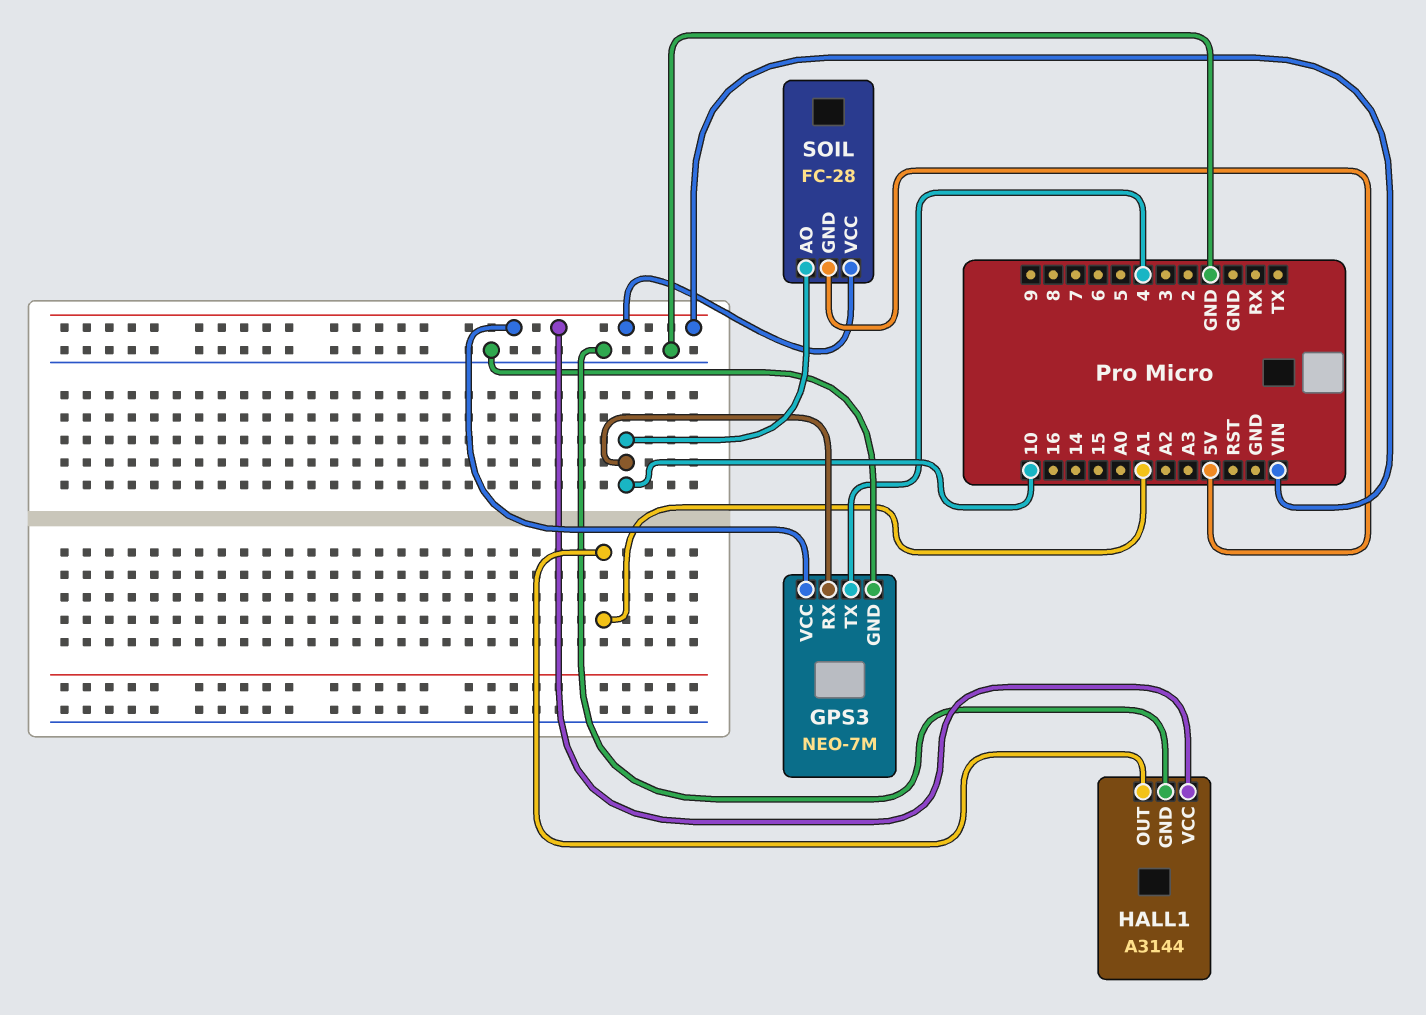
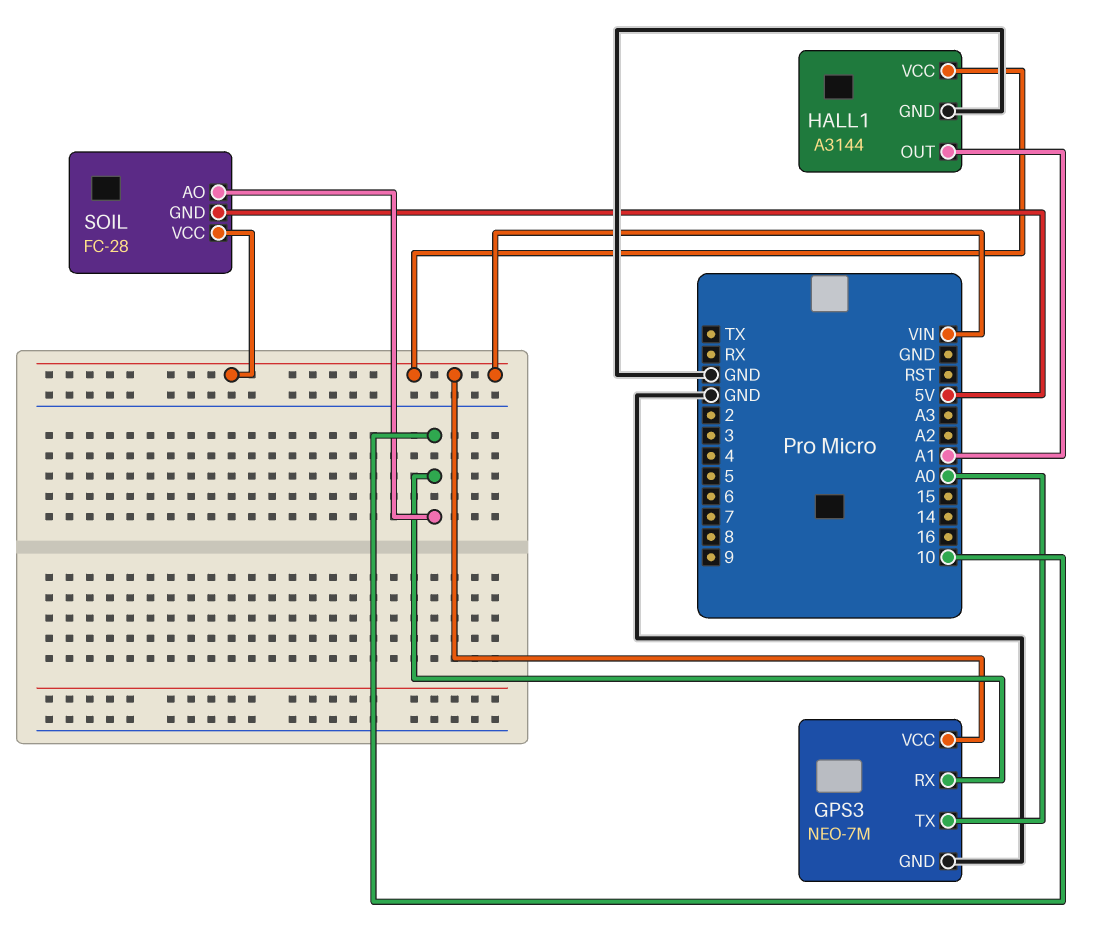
GPS3 pin TX: 4 -> A0

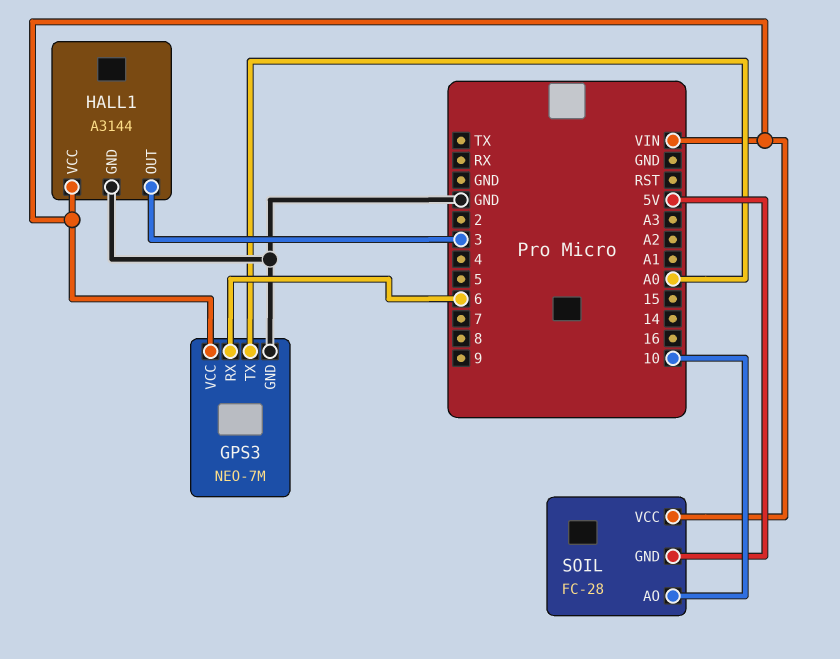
GPS3 pin RX: 10 -> 6
HALL1 pin OUT: A1 -> 3

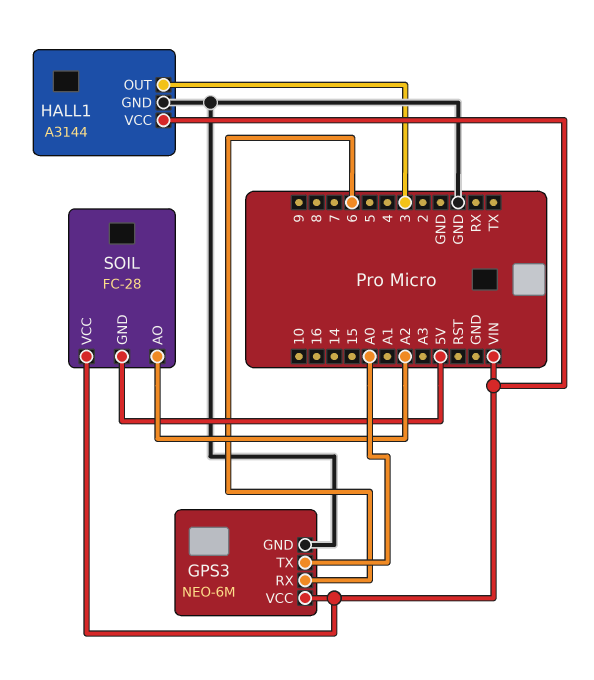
GPS3: NEO-7M -> NEO-6M
SOIL pin AO: 10 -> A2

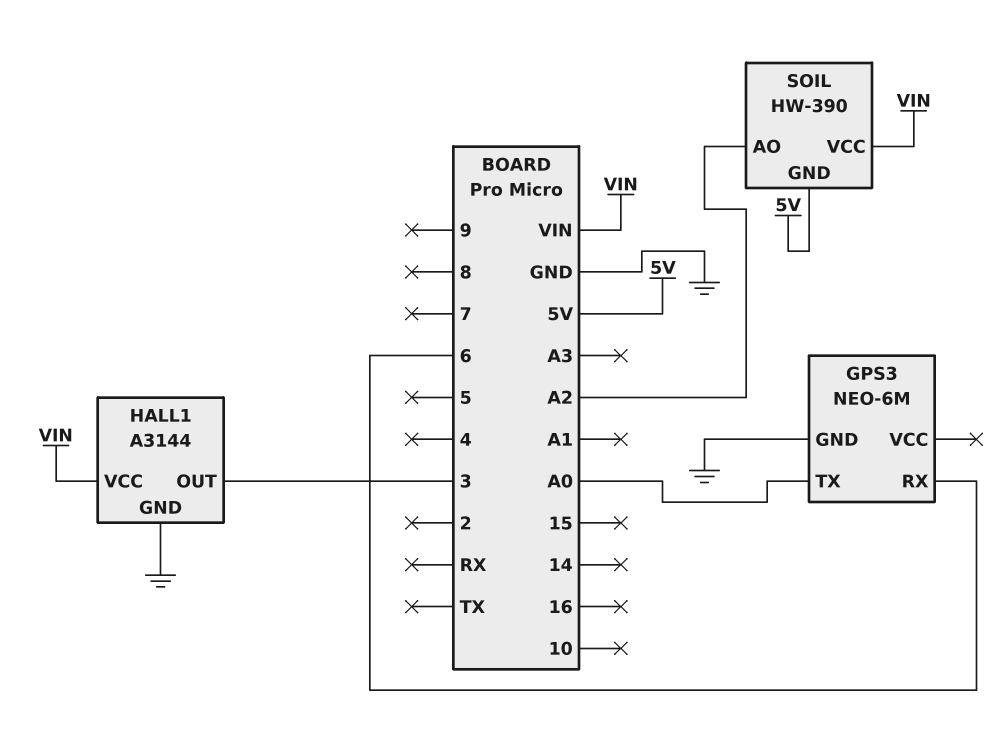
GPS3 pin VCC: VIN -> none
SOIL: FC-28 -> HW-390

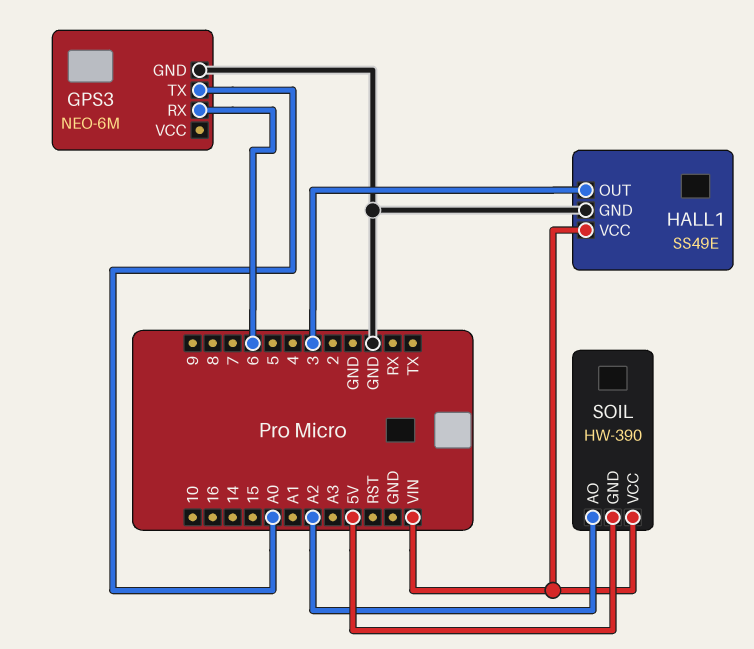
HALL1: A3144 -> SS49E

